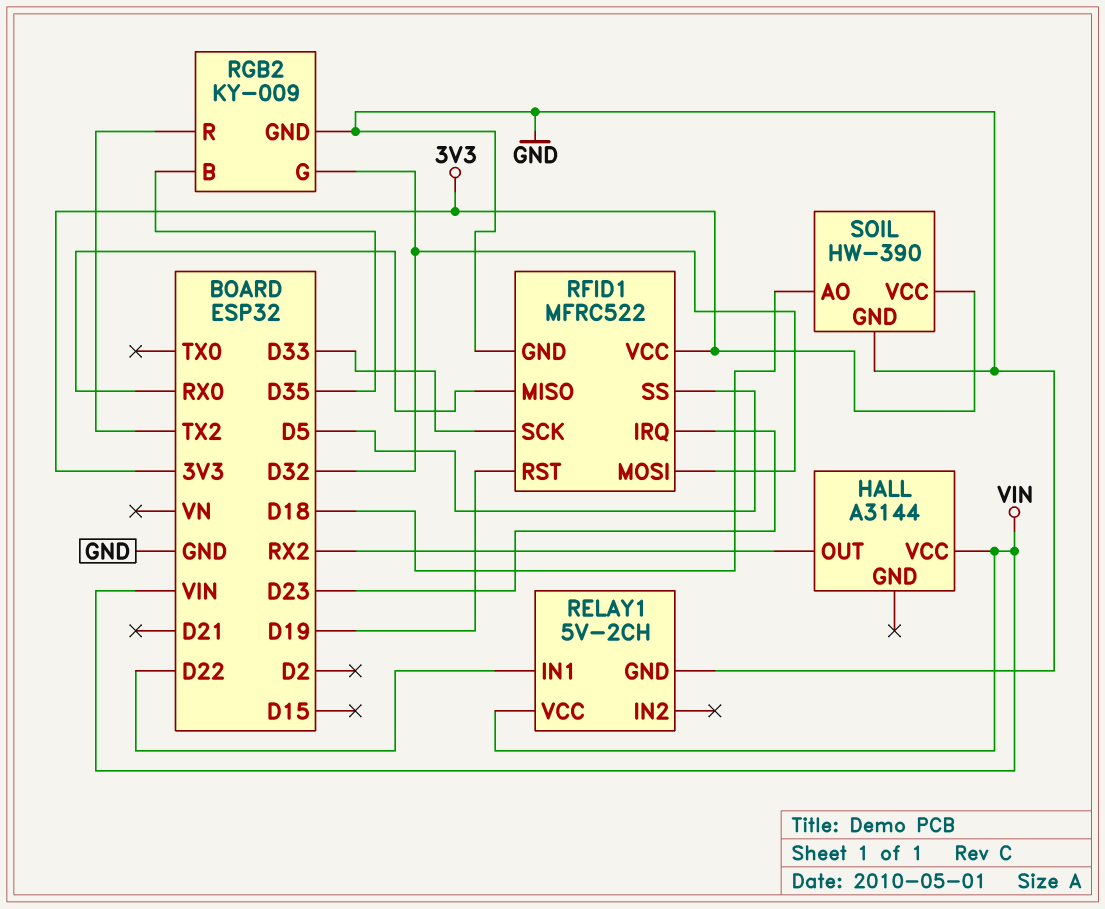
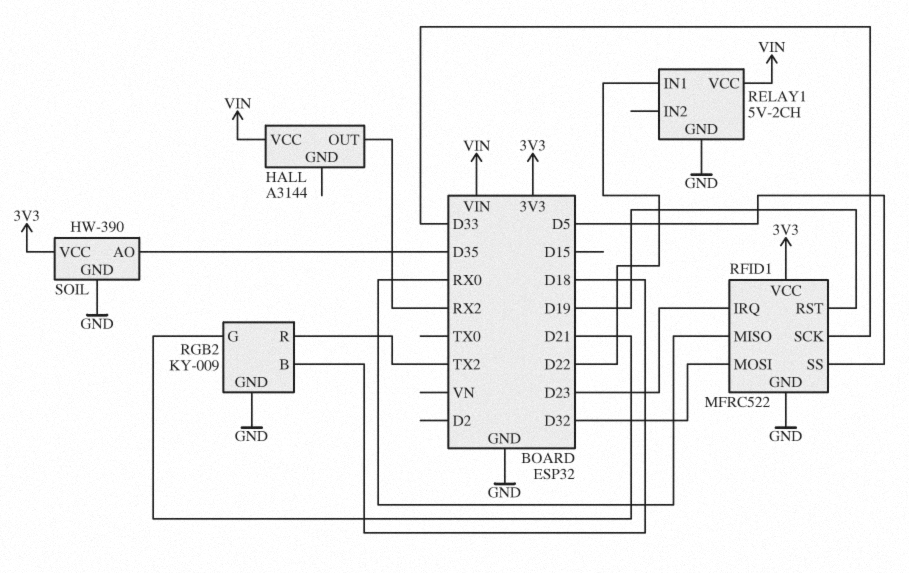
RGB2 pin B: D35 -> D18
RGB2 pin G: D32 -> D21
SOIL pin AO: D18 -> D35

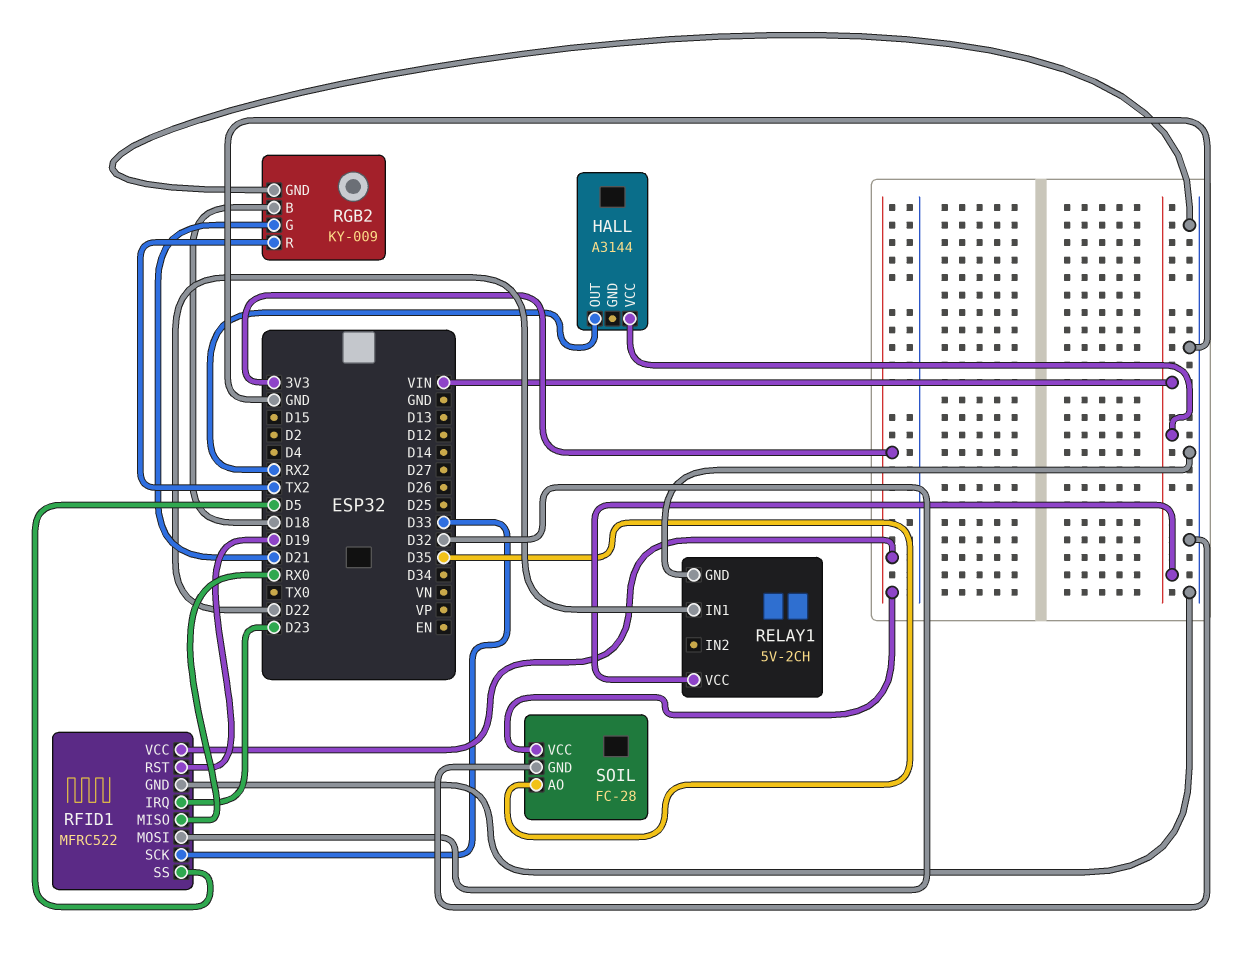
SOIL: HW-390 -> FC-28

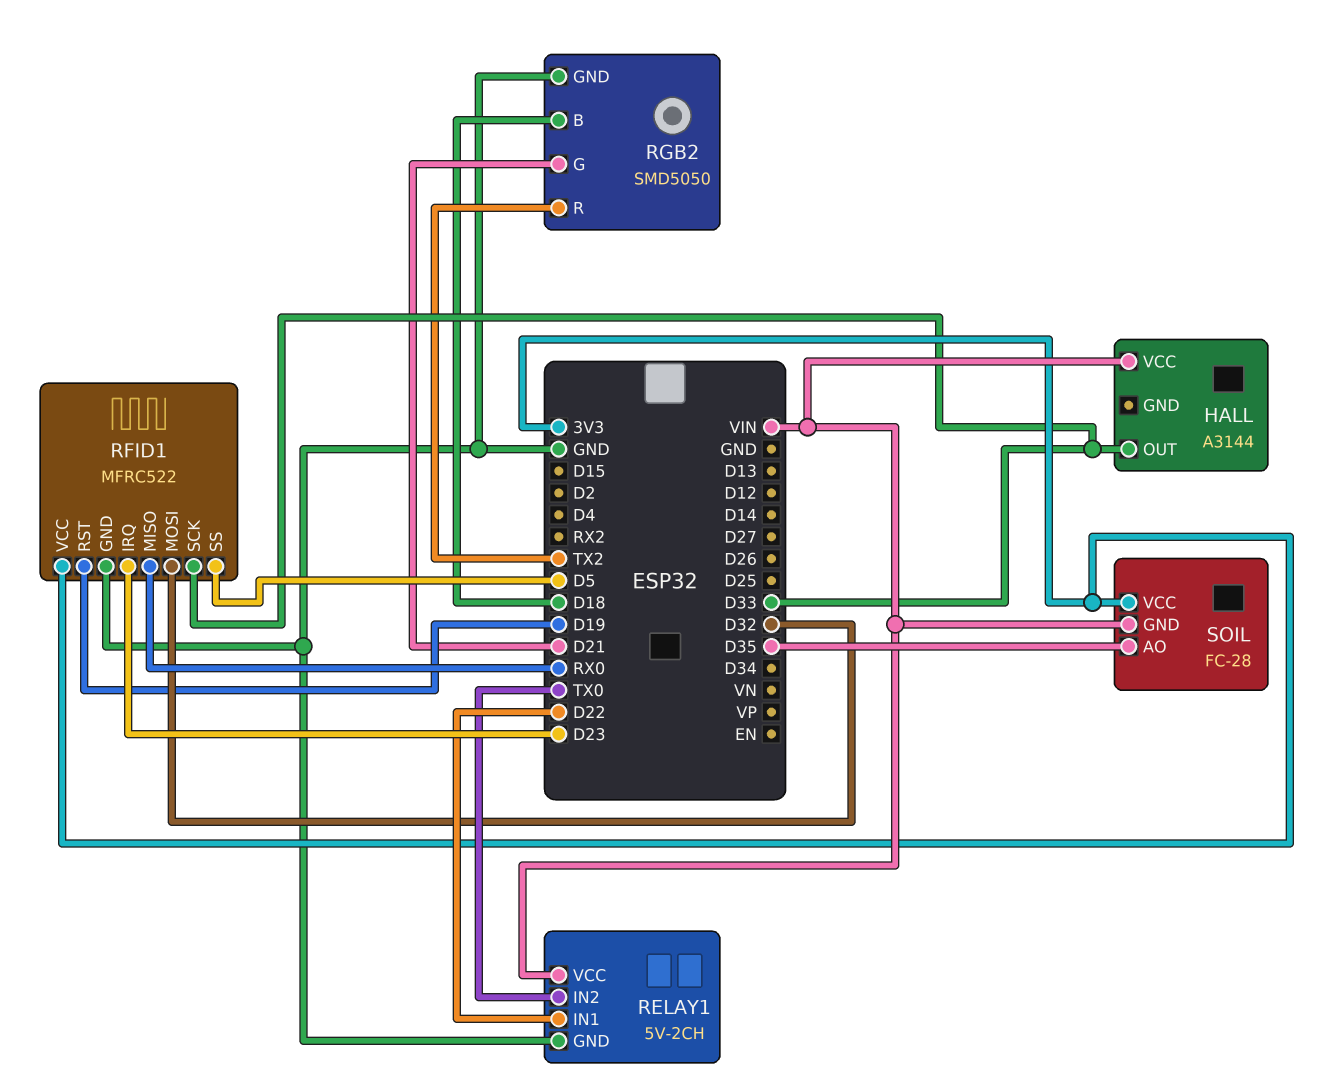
HALL pin OUT: RX2 -> D33
RELAY1 pin IN2: none -> TX0
RGB2: KY-009 -> SMD5050
SOIL pin GND: GND -> VIN

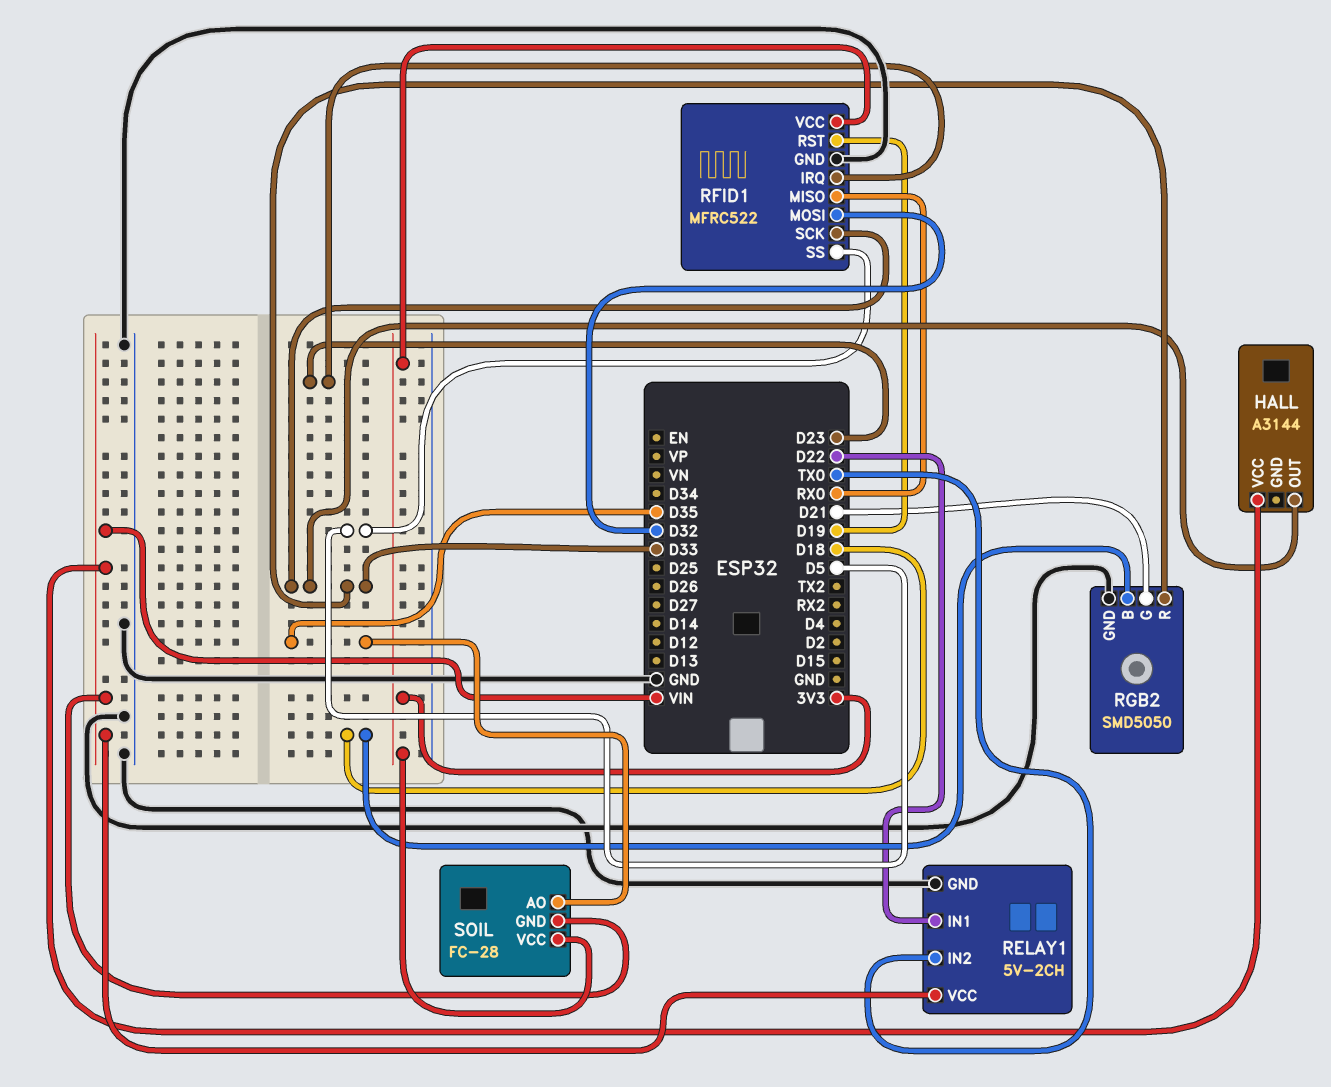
RGB2 pin R: TX2 -> D33

